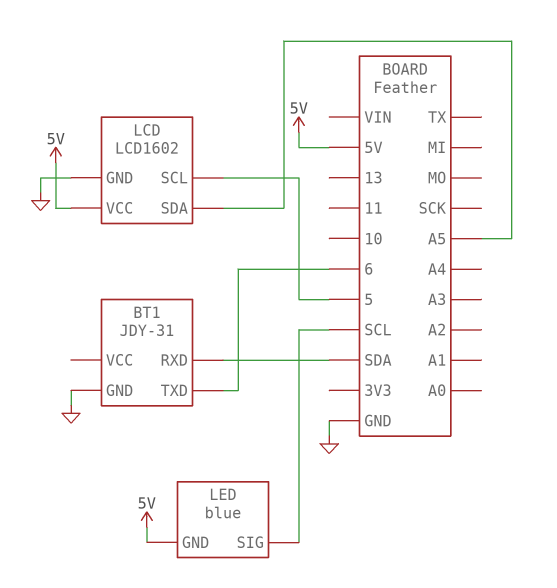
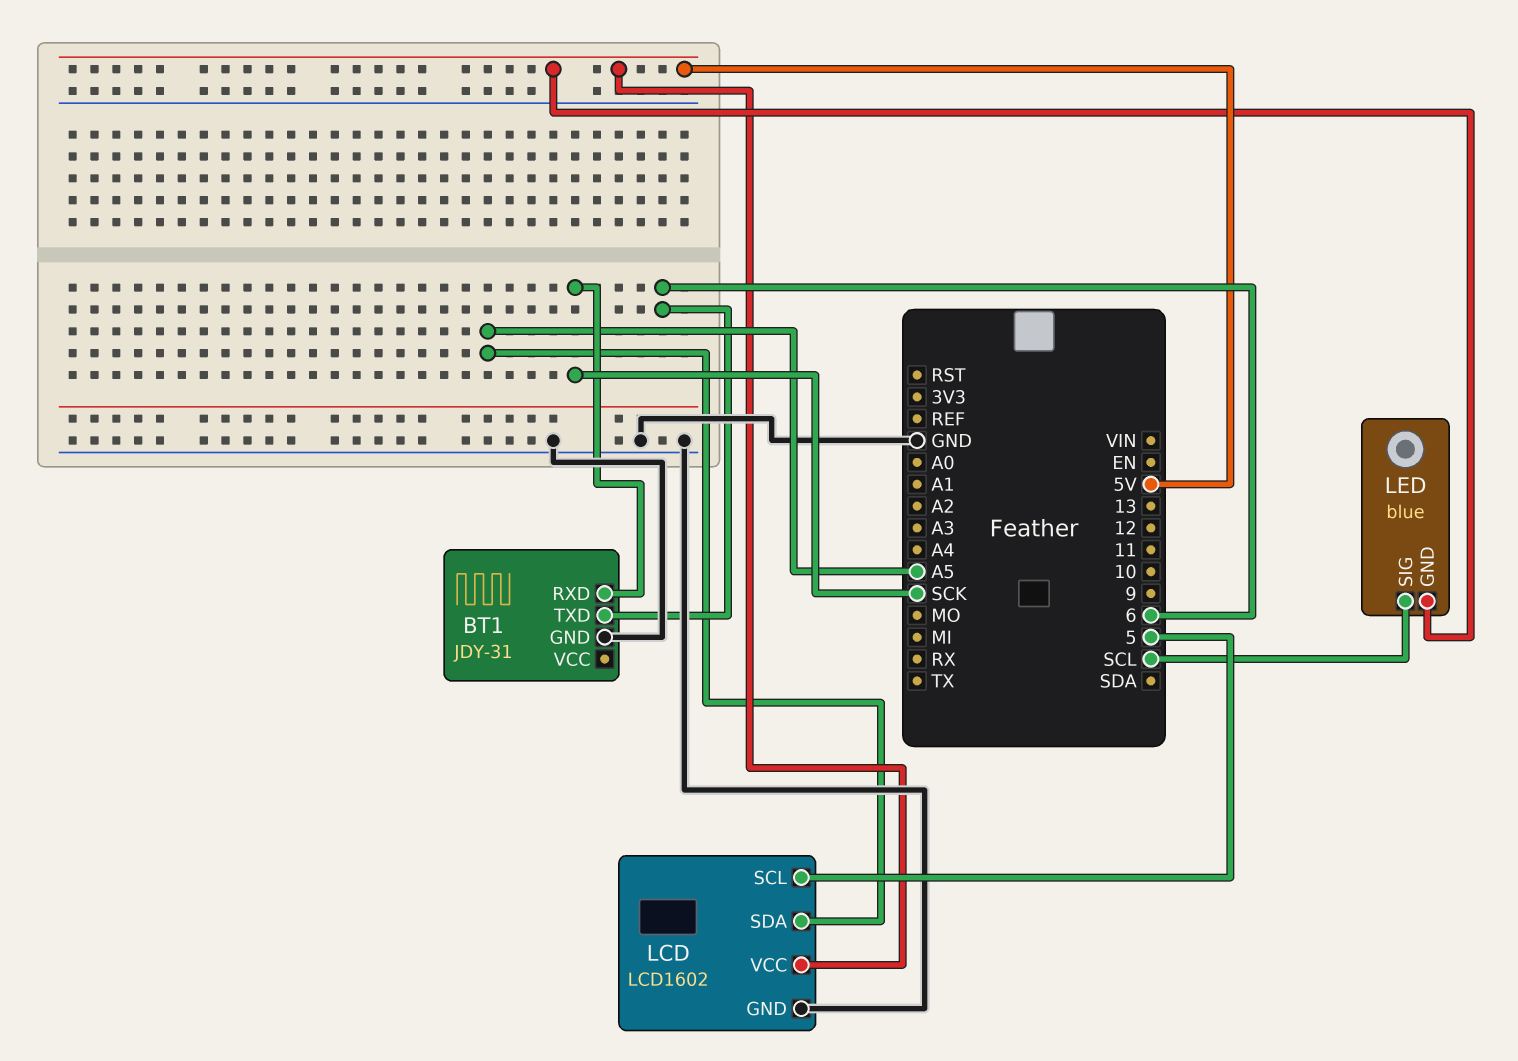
BT1 pin RXD: SDA -> SCK

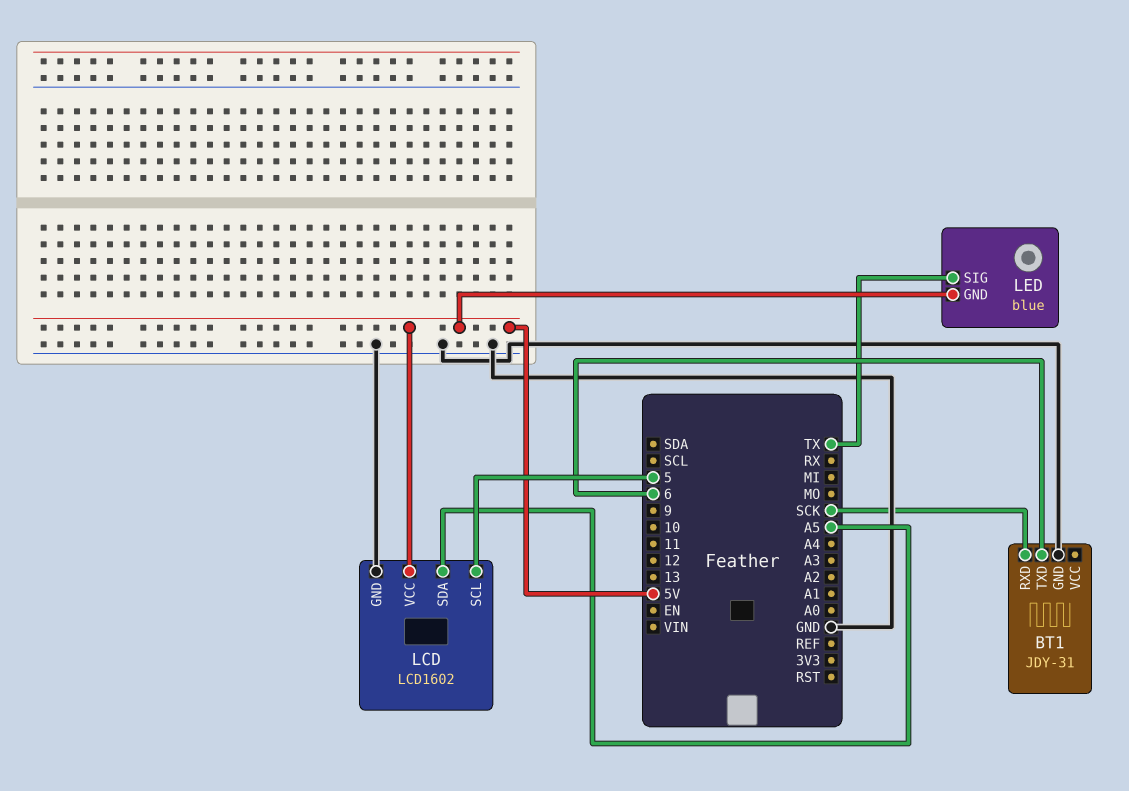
LED pin SIG: SCL -> TX

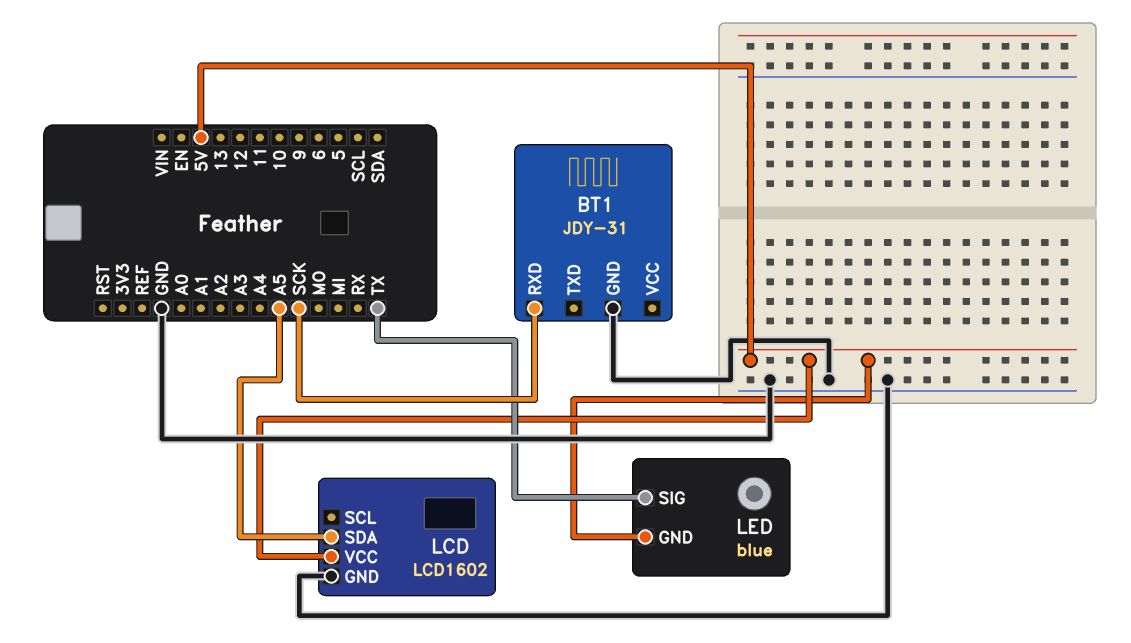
BT1 pin TXD: 6 -> none
LCD pin SCL: 5 -> none

